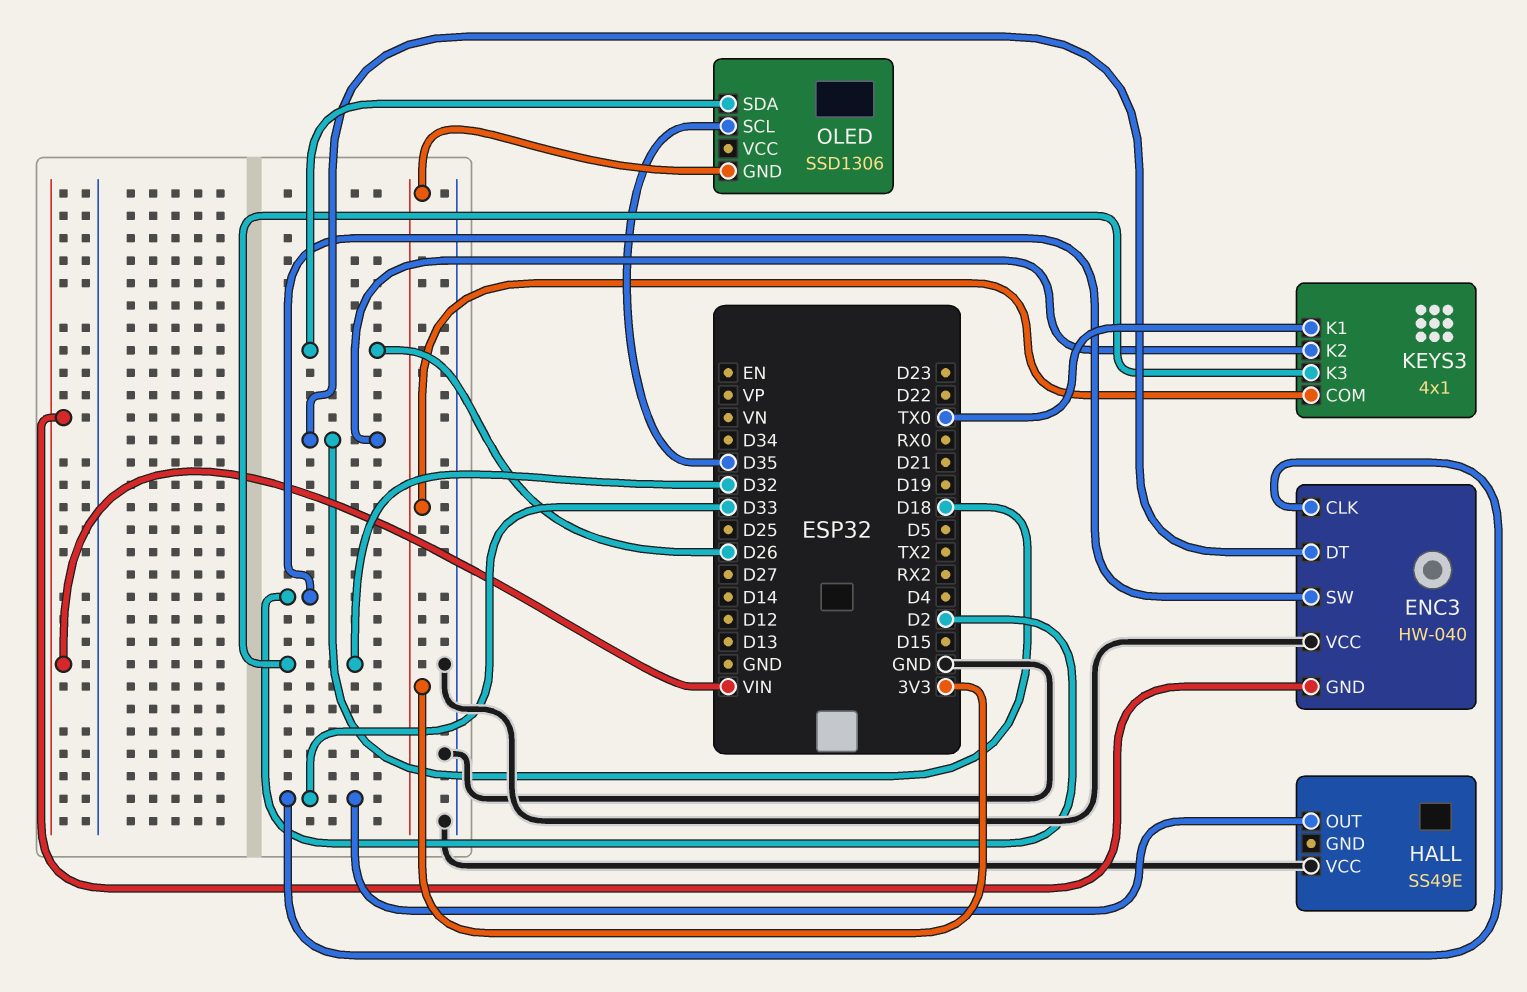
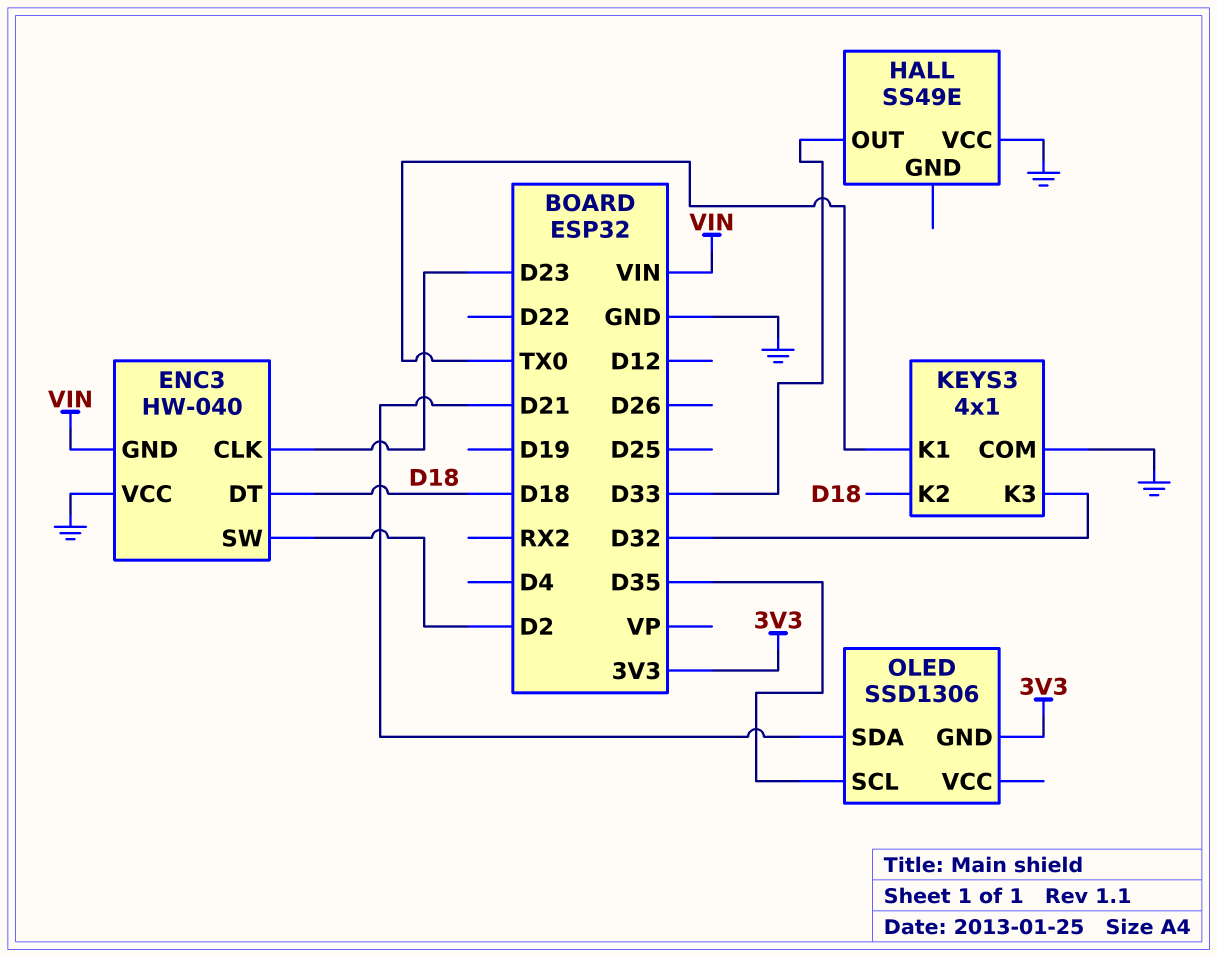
ENC3 pin CLK: D33 -> D23
KEYS3 pin COM: 3V3 -> GND
OLED pin SDA: D26 -> D21

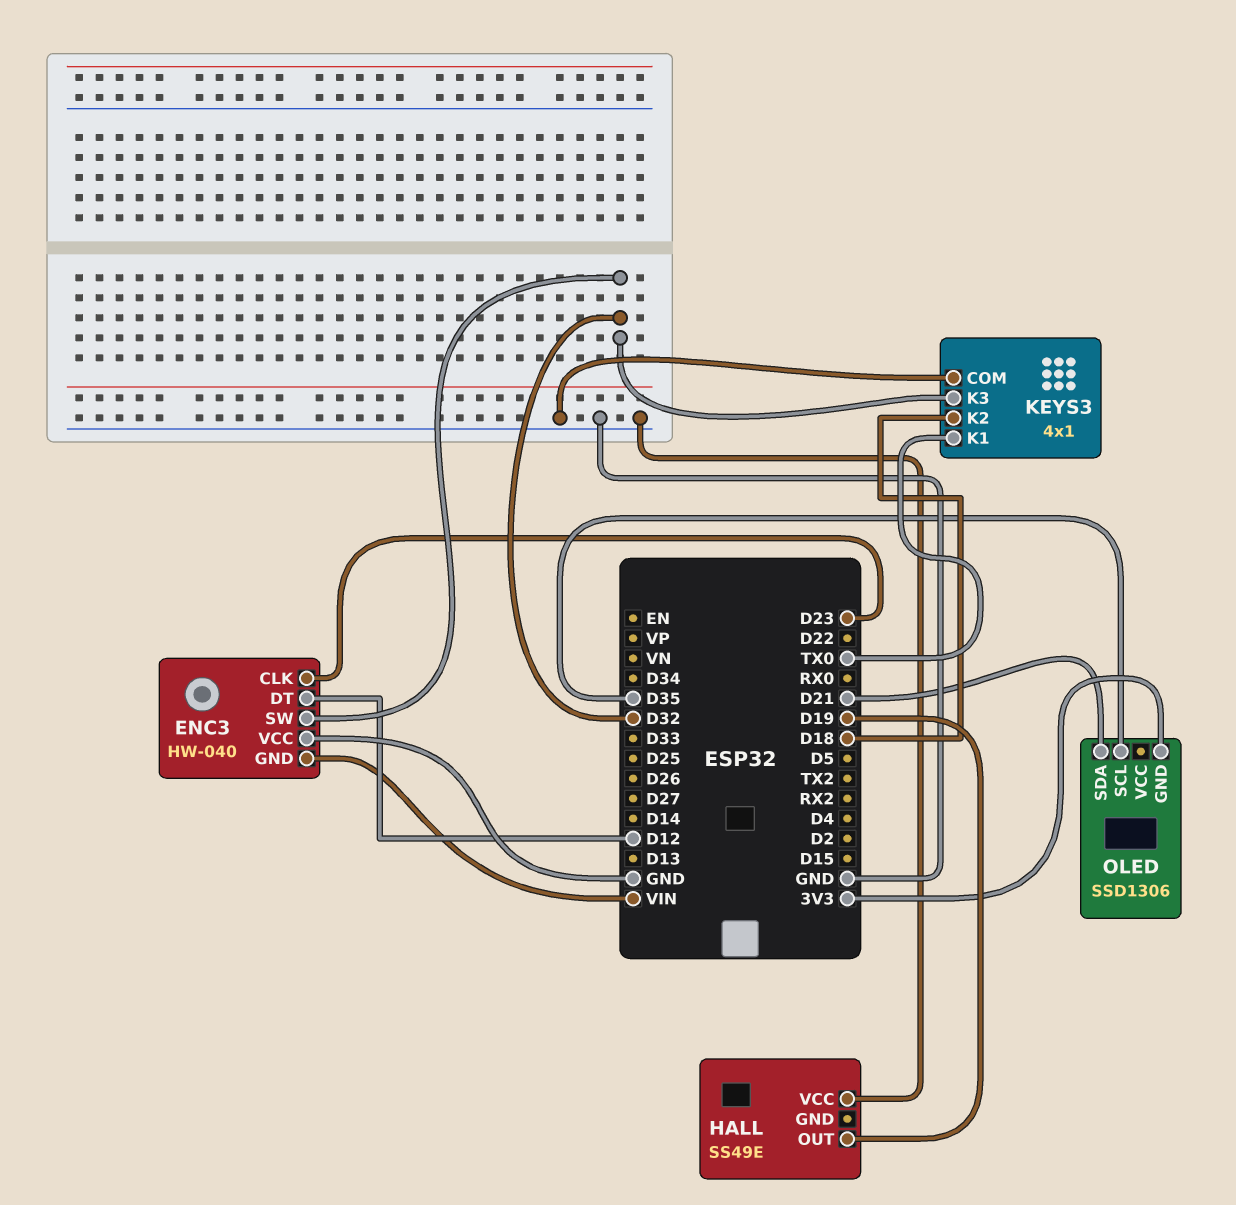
ENC3 pin DT: D18 -> D12
ENC3 pin SW: D2 -> D32
HALL pin OUT: D33 -> D19

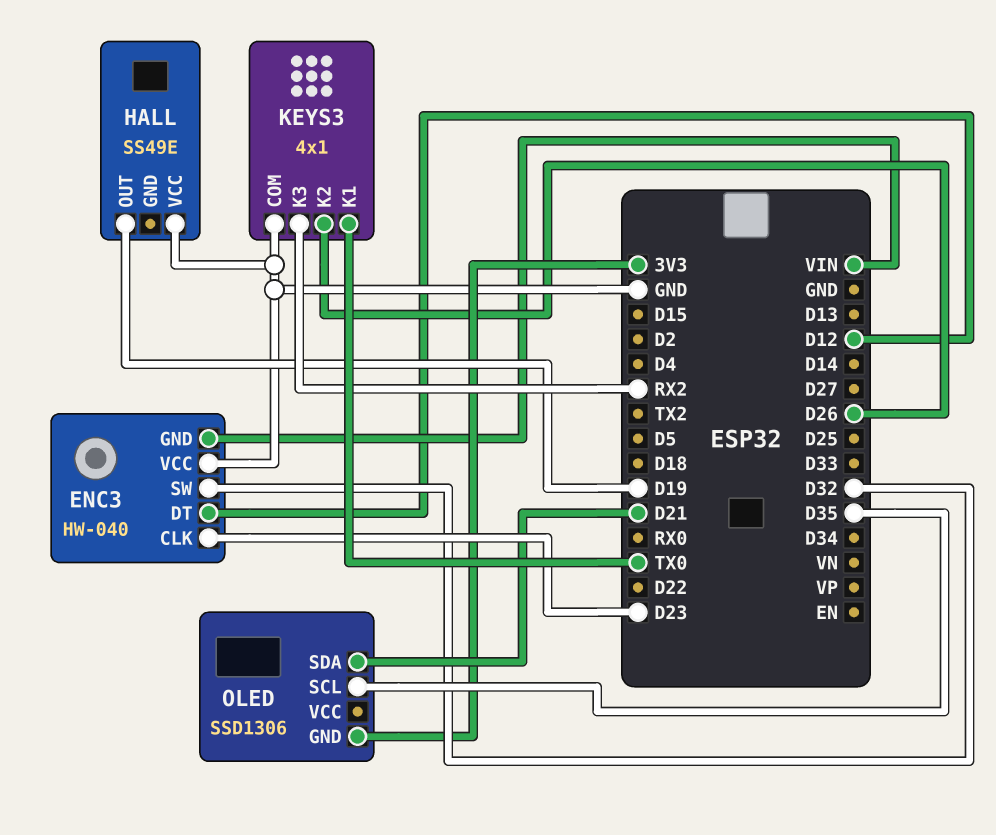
KEYS3 pin K2: D18 -> D26
KEYS3 pin K3: D32 -> RX2

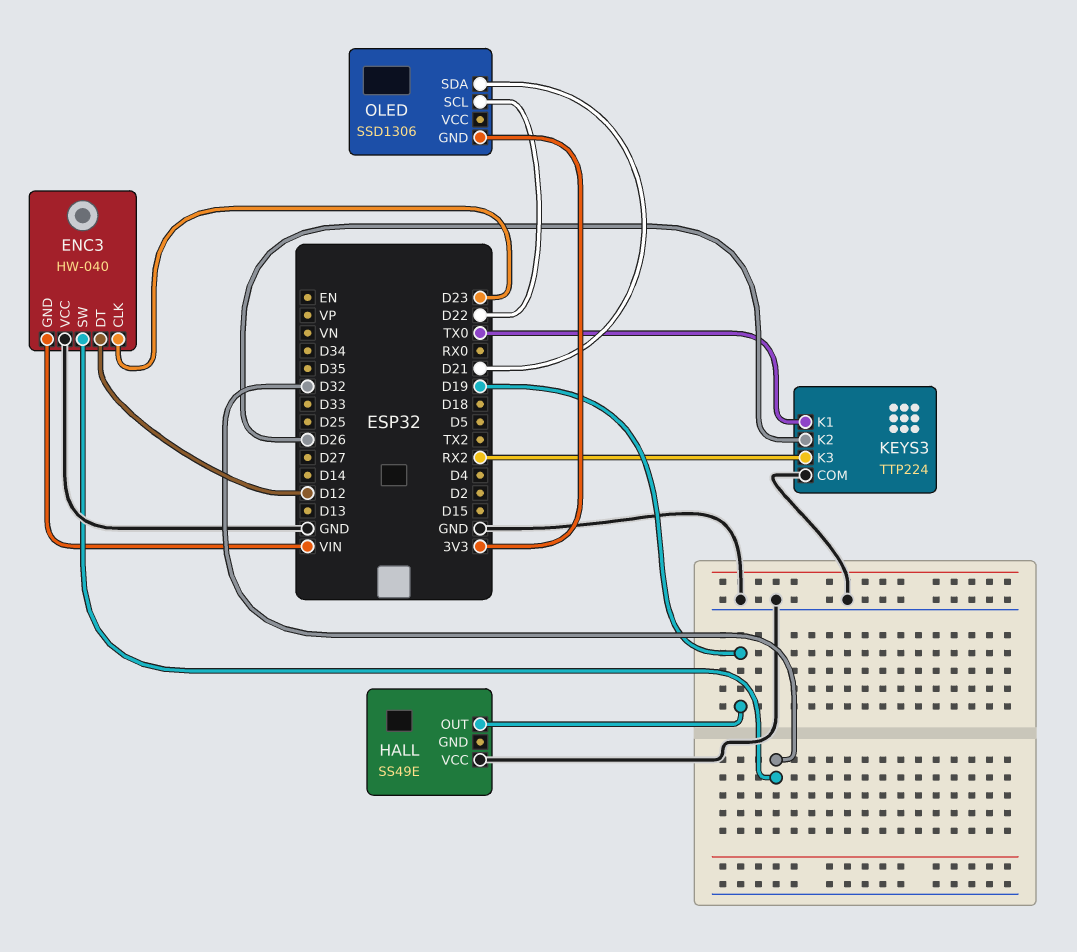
KEYS3: 4x1 -> TTP224
OLED pin SCL: D35 -> D22

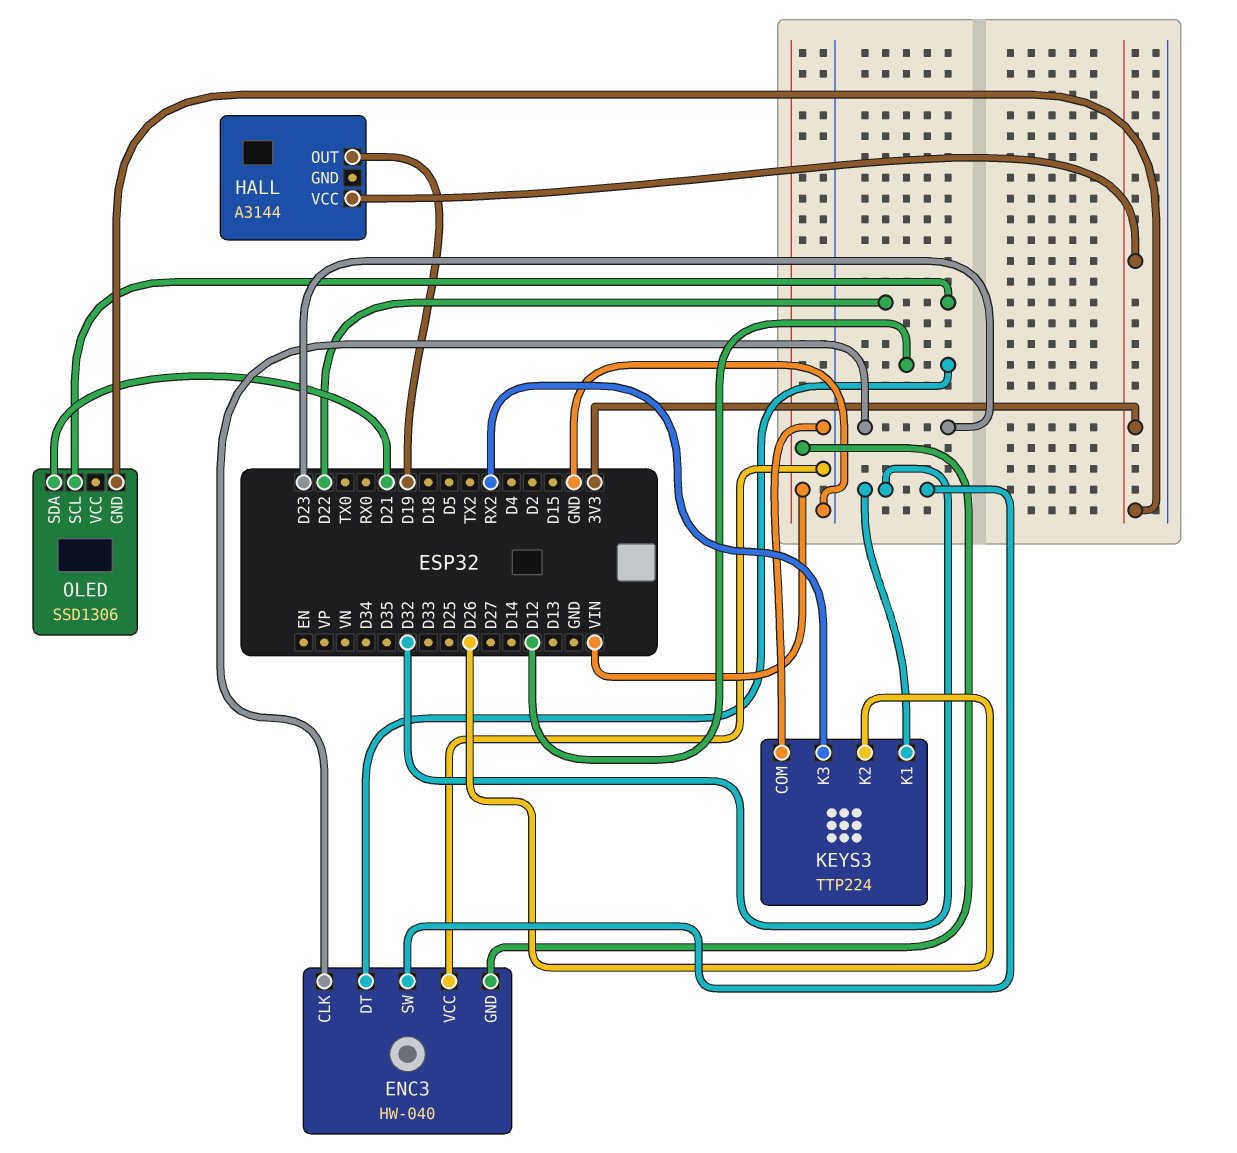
HALL: SS49E -> A3144
HALL pin VCC: GND -> 3V3
KEYS3 pin K1: TX0 -> D32

